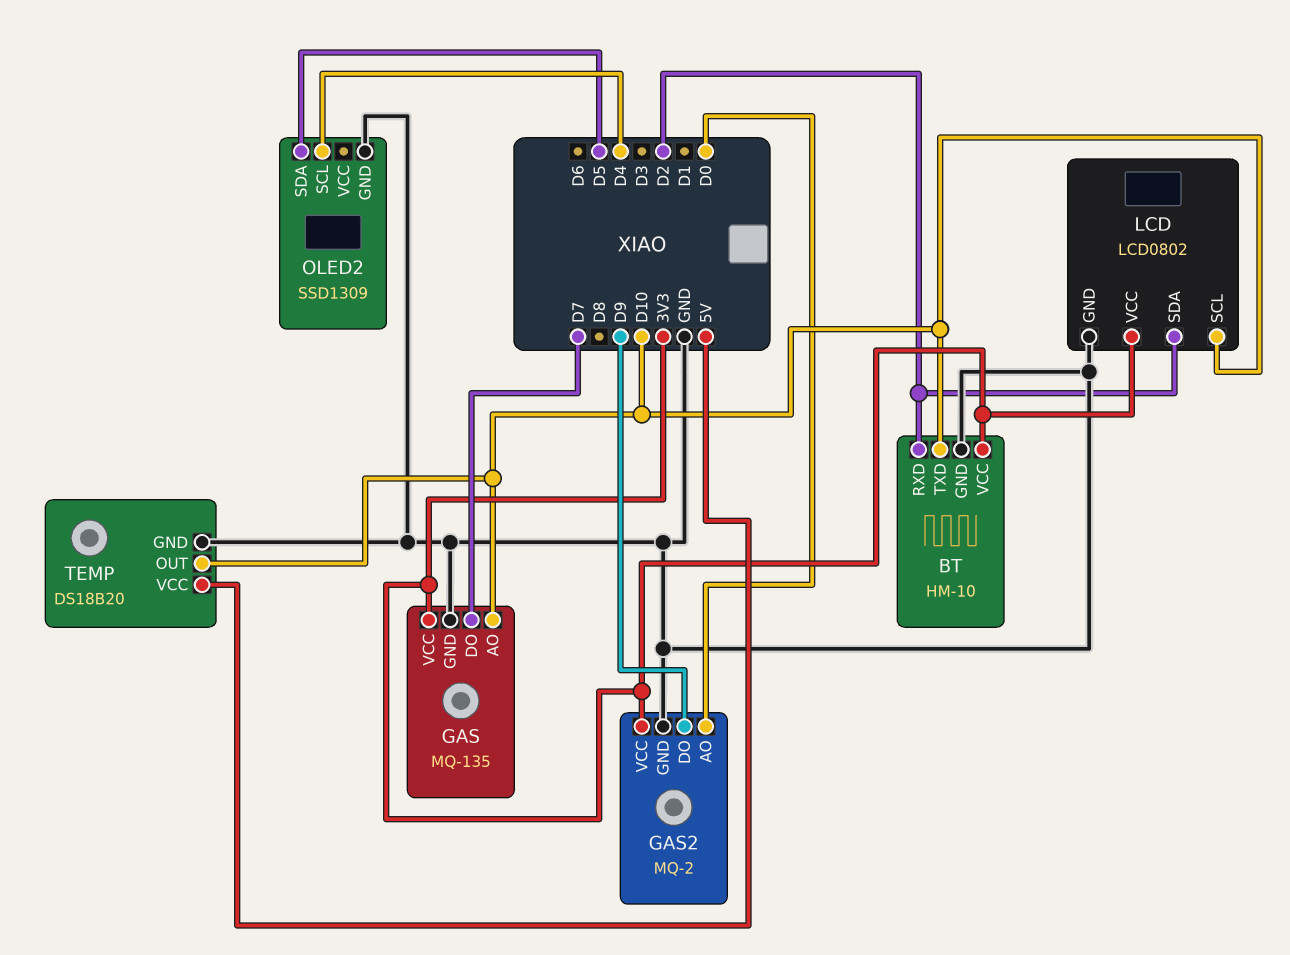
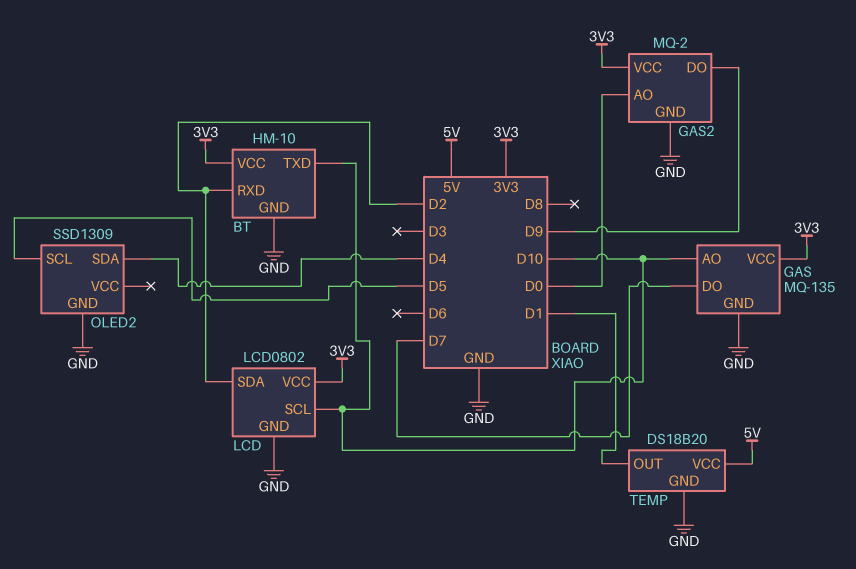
OLED2 pin SCL: D4 -> D5
OLED2 pin SDA: D5 -> D4
TEMP pin OUT: D10 -> D1

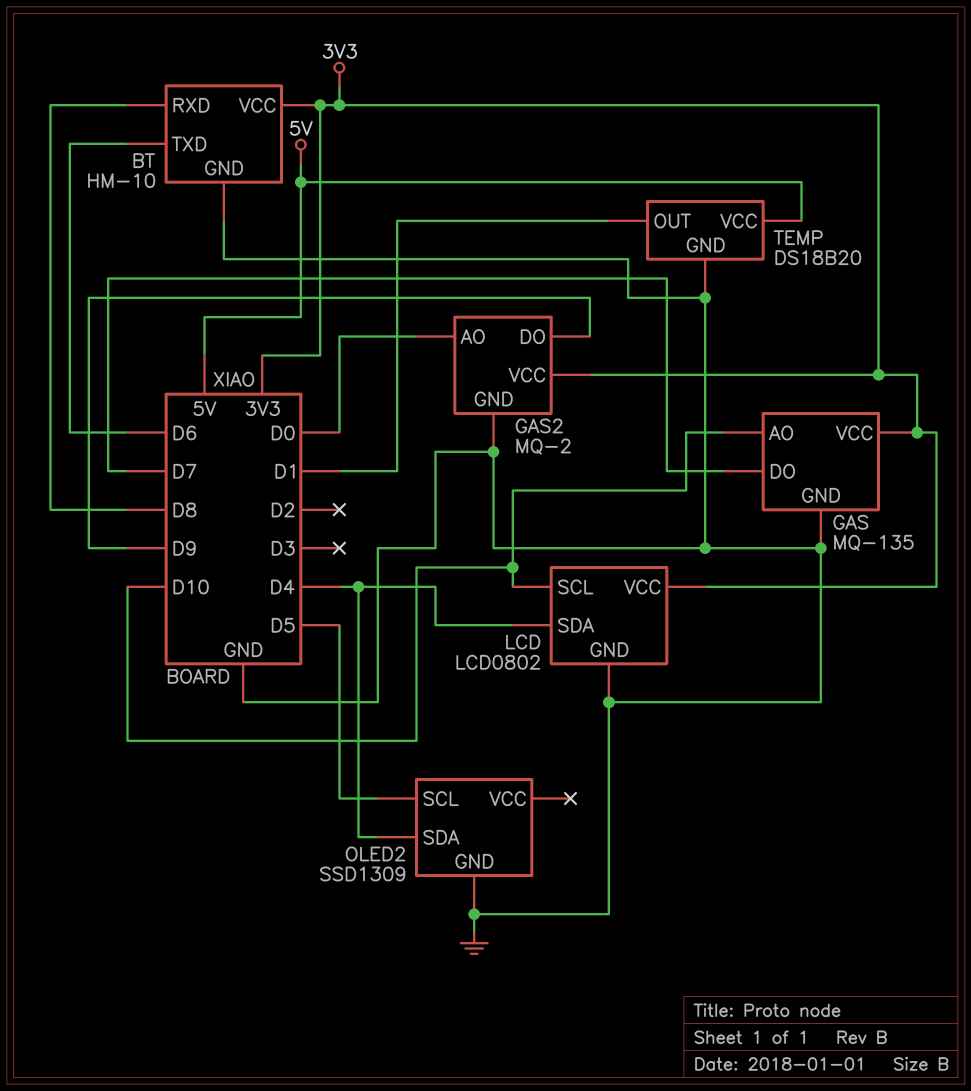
BT pin RXD: D2 -> D8
BT pin TXD: D10 -> D6
LCD pin SDA: D2 -> D4

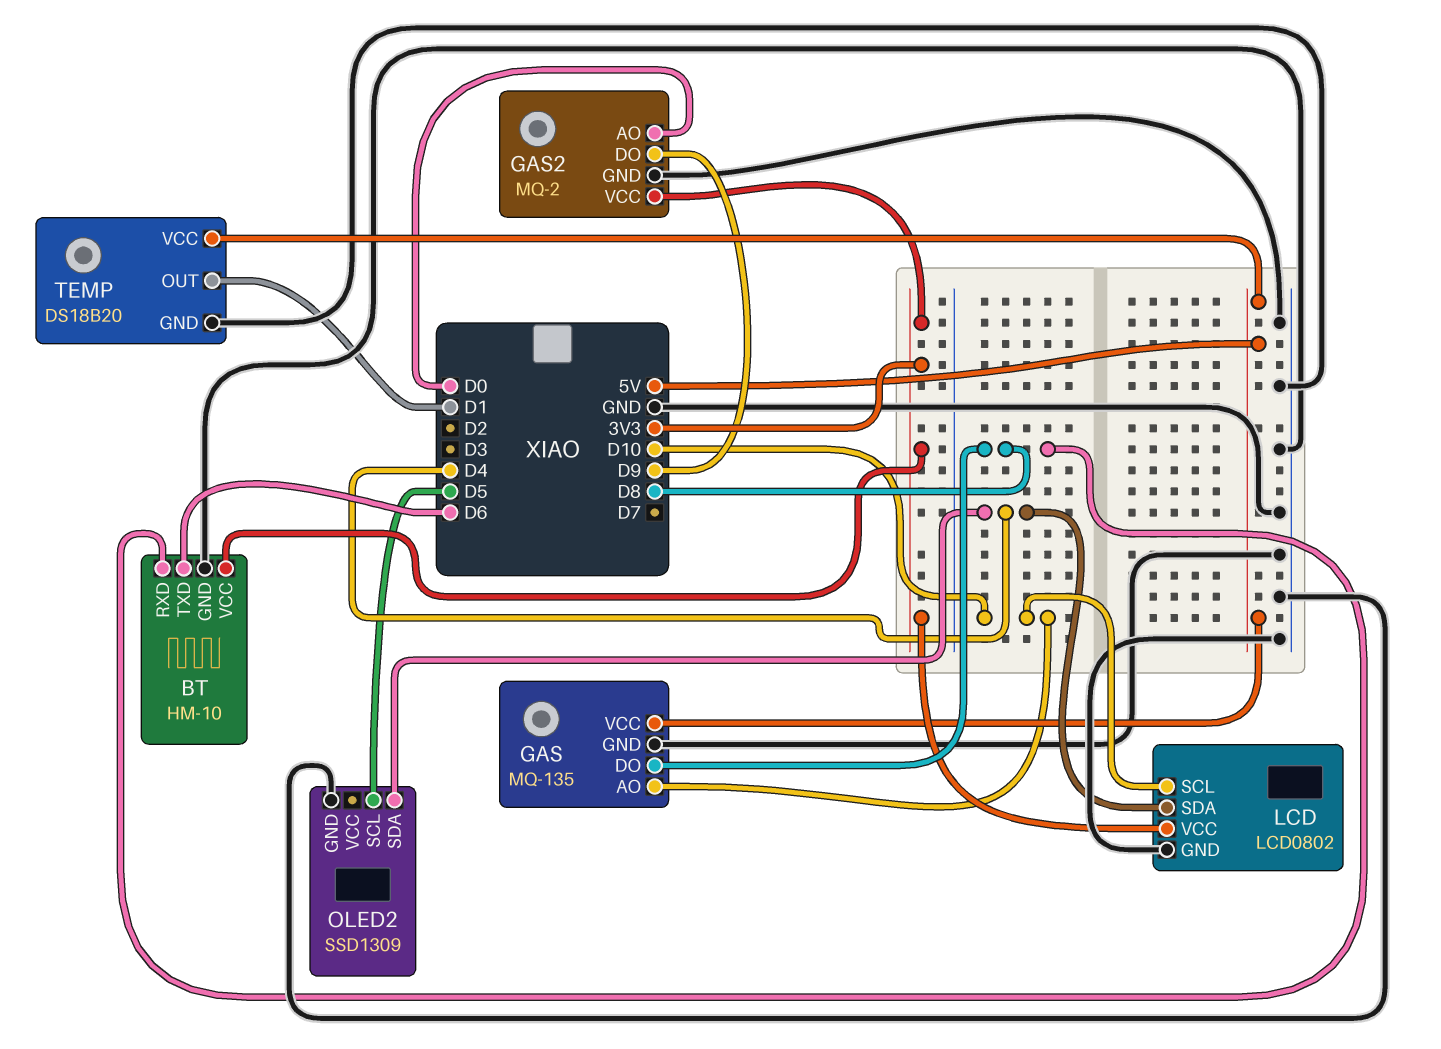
GAS pin DO: D7 -> D8
GAS pin VCC: 3V3 -> 5V

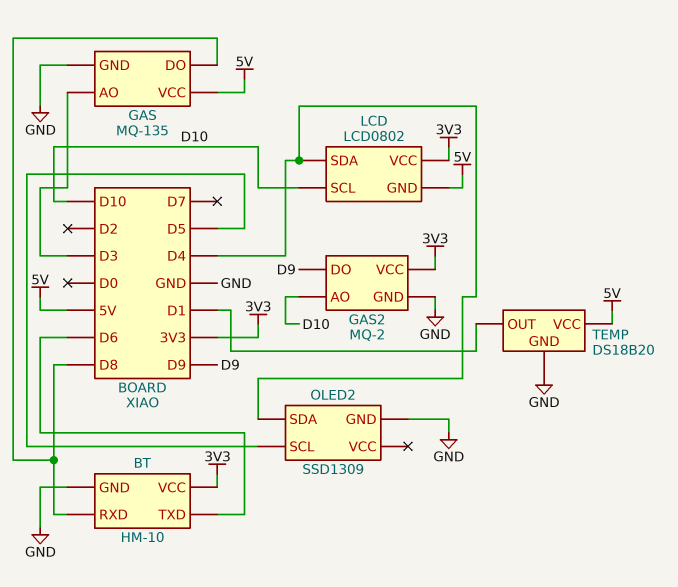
GAS pin AO: D10 -> D3
GAS2 pin AO: D0 -> D10
LCD pin GND: GND -> 5V

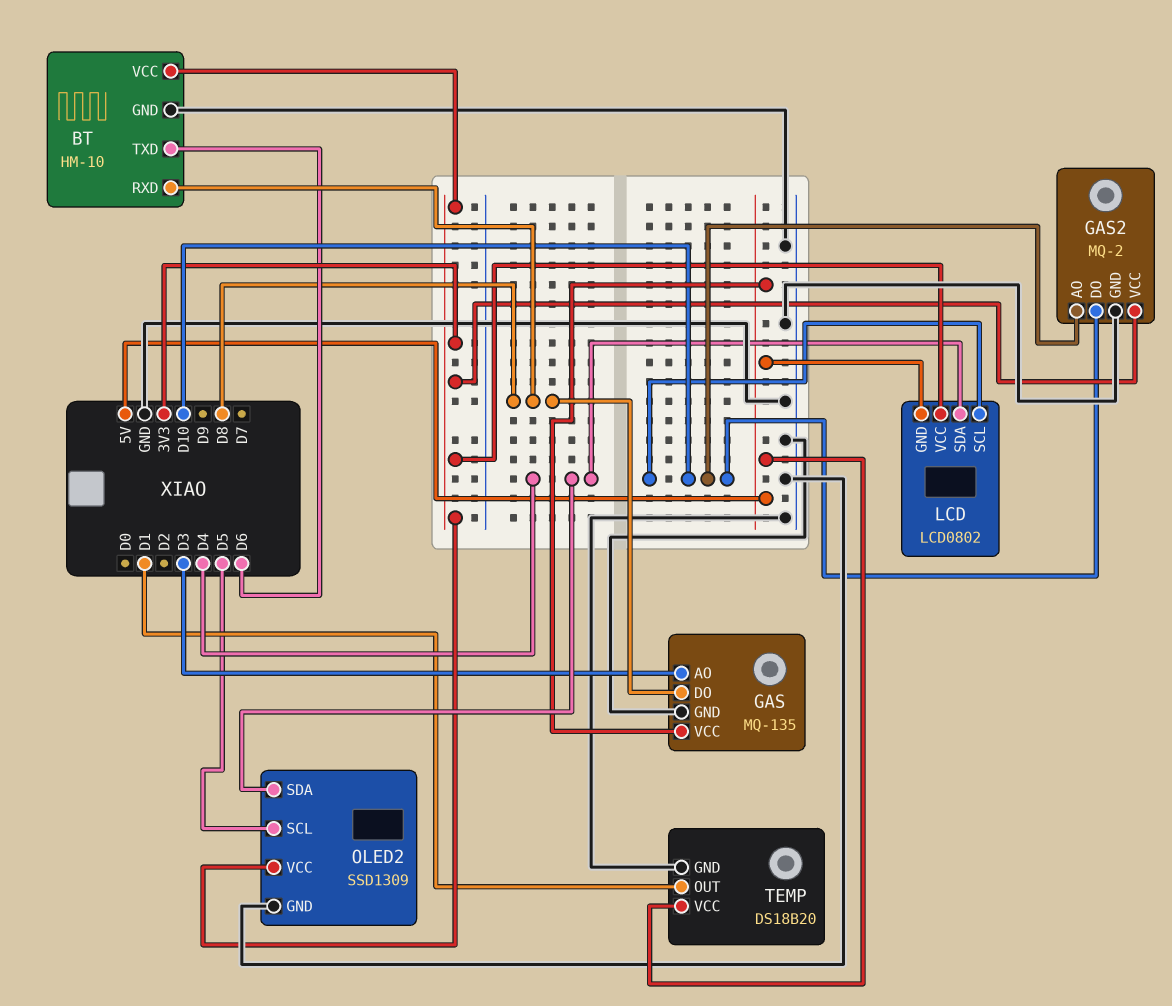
GAS2 pin DO: D9 -> D10
OLED2 pin VCC: none -> 3V3

